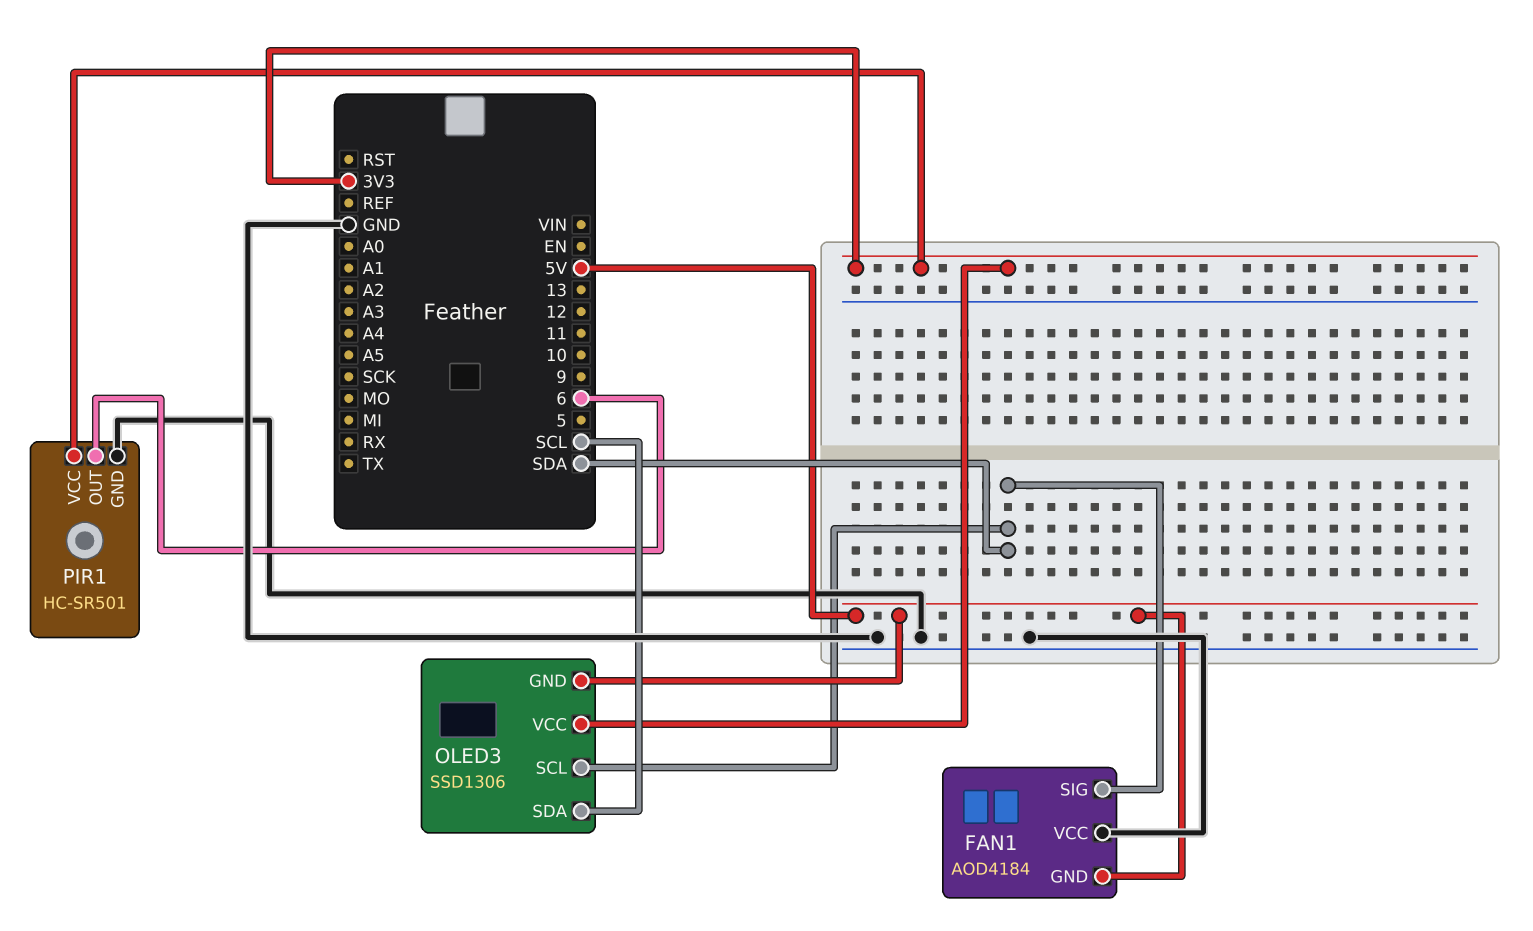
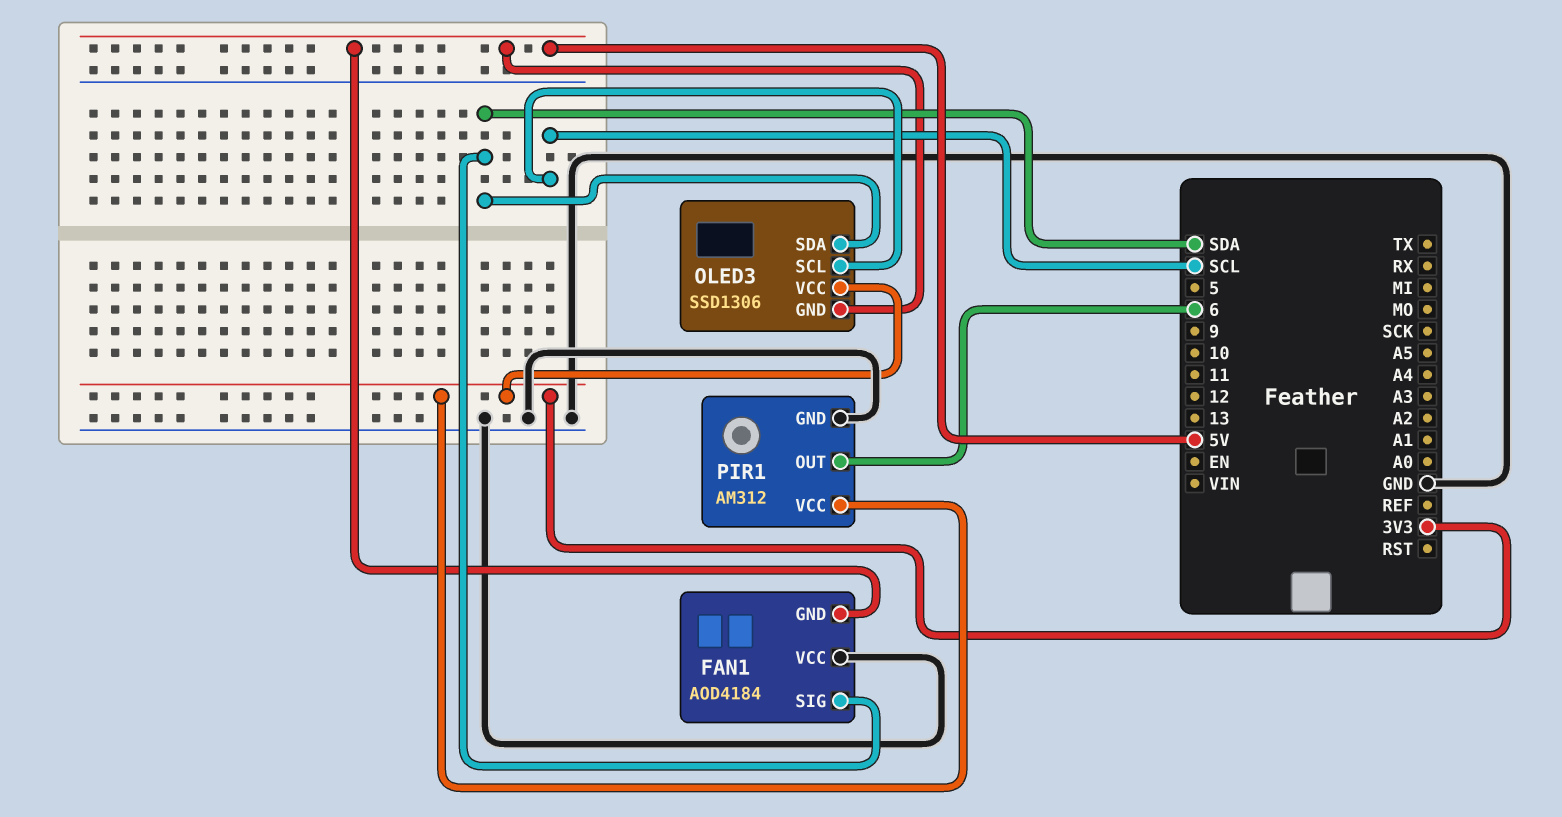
OLED3 pin SCL: SDA -> SCL
OLED3 pin SDA: SCL -> SDA
PIR1: HC-SR501 -> AM312

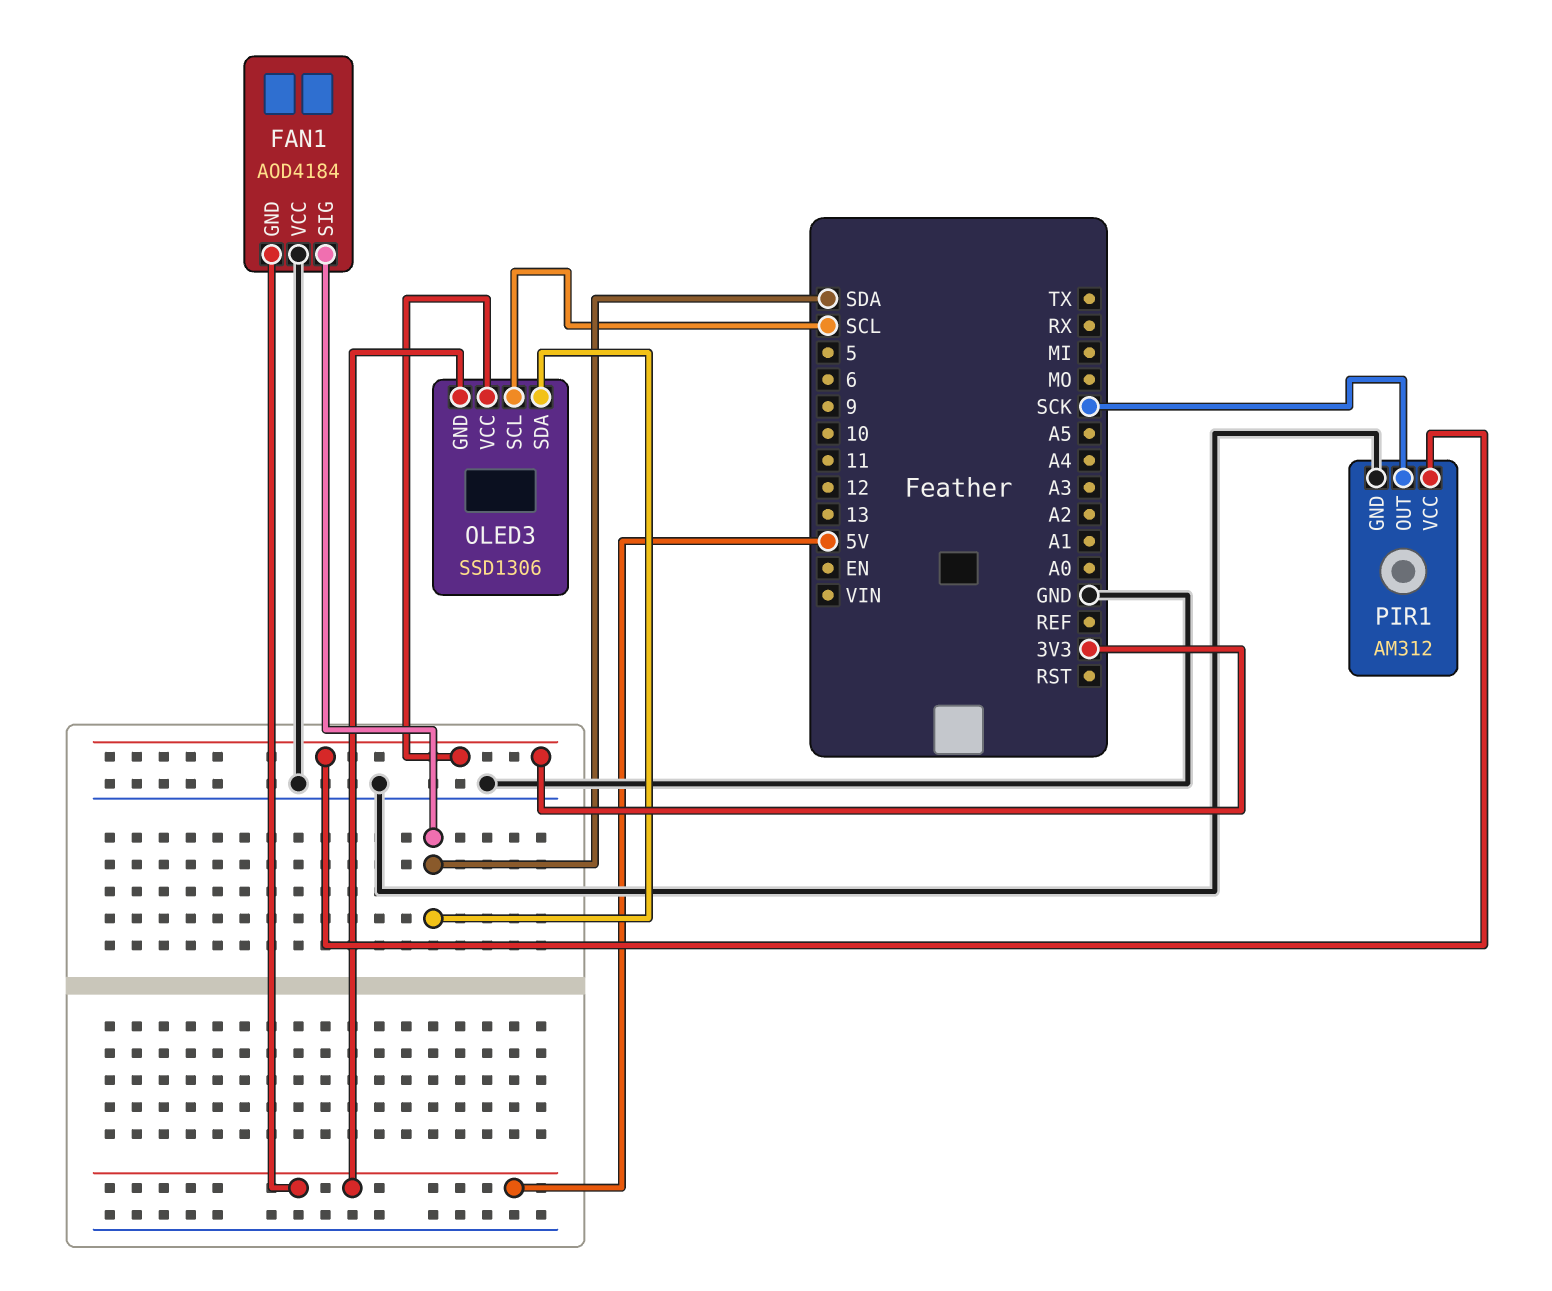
PIR1 pin OUT: 6 -> SCK

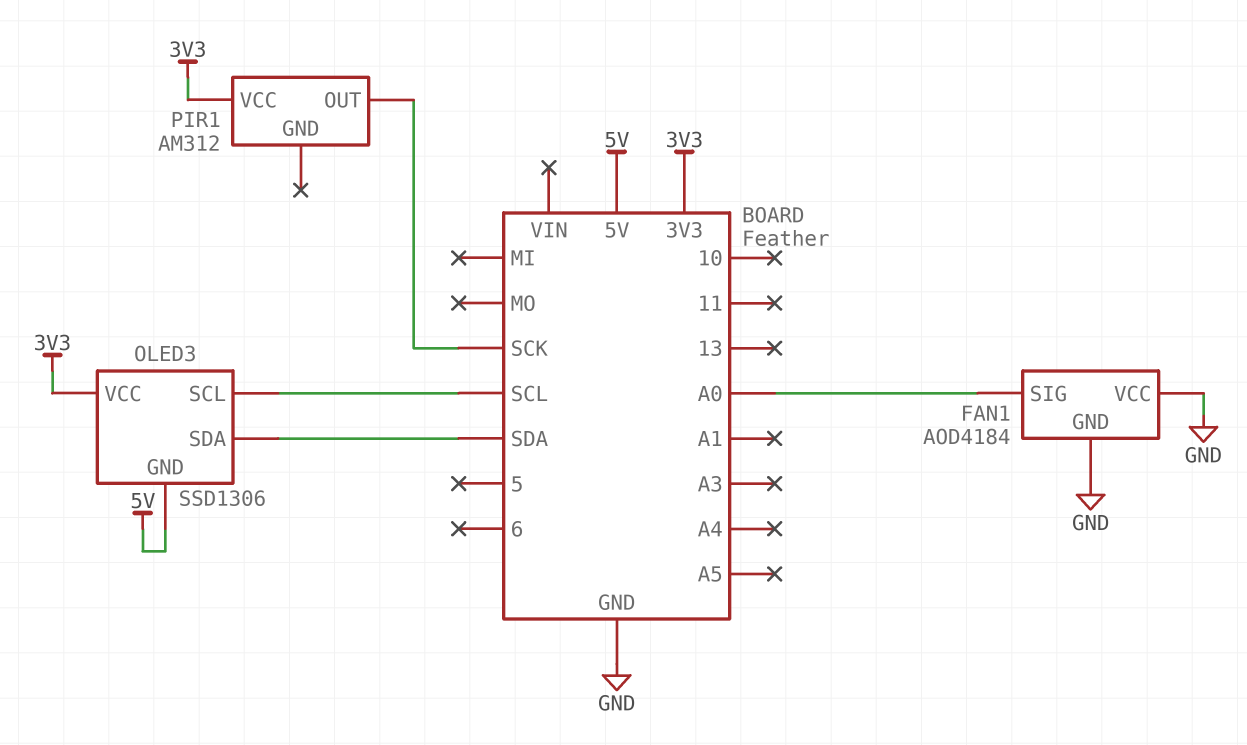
FAN1 pin GND: 5V -> GND
FAN1 pin SIG: SDA -> A0
PIR1 pin GND: GND -> none

